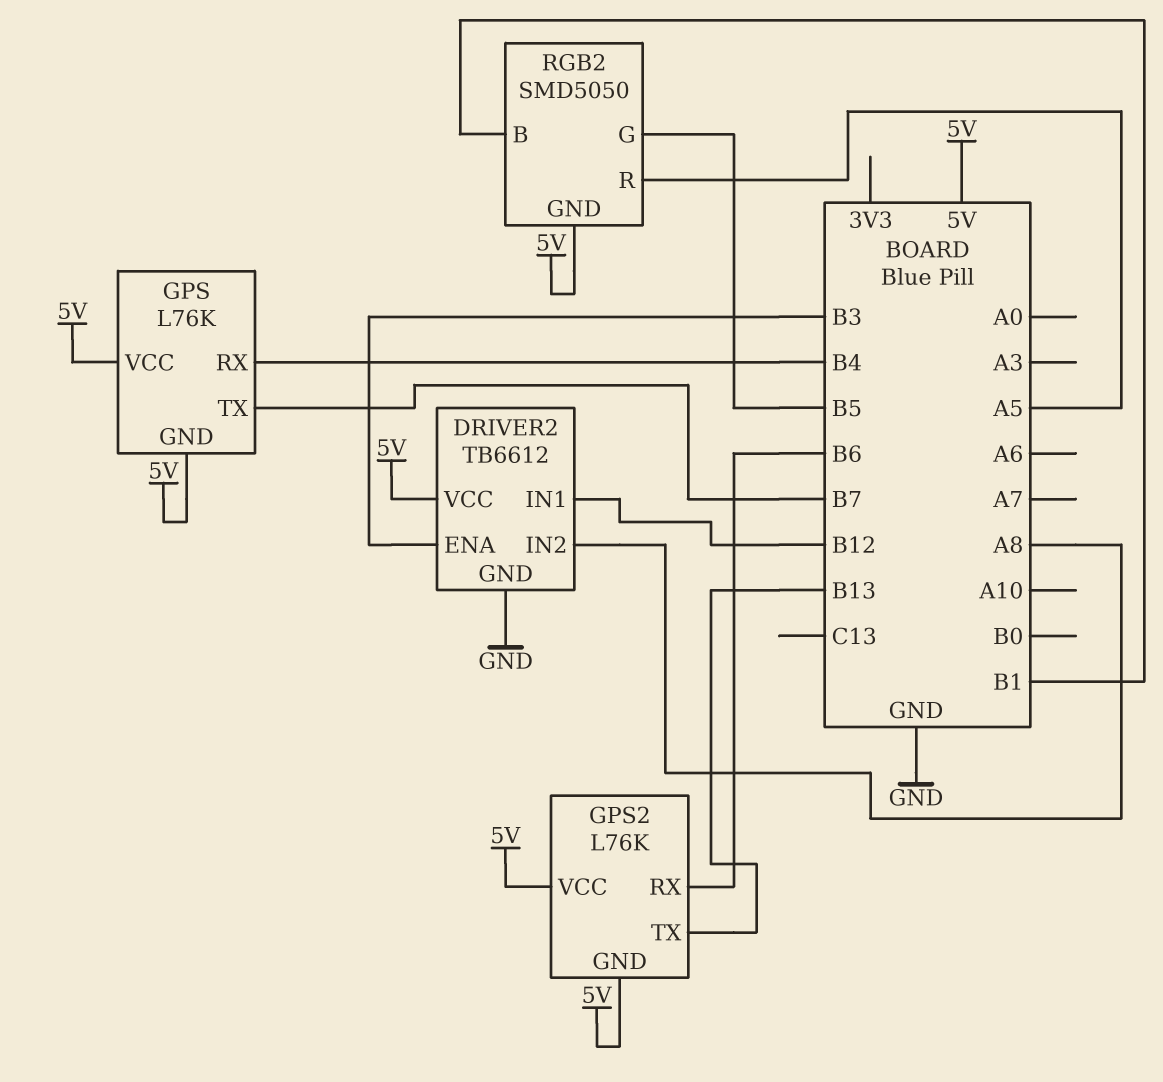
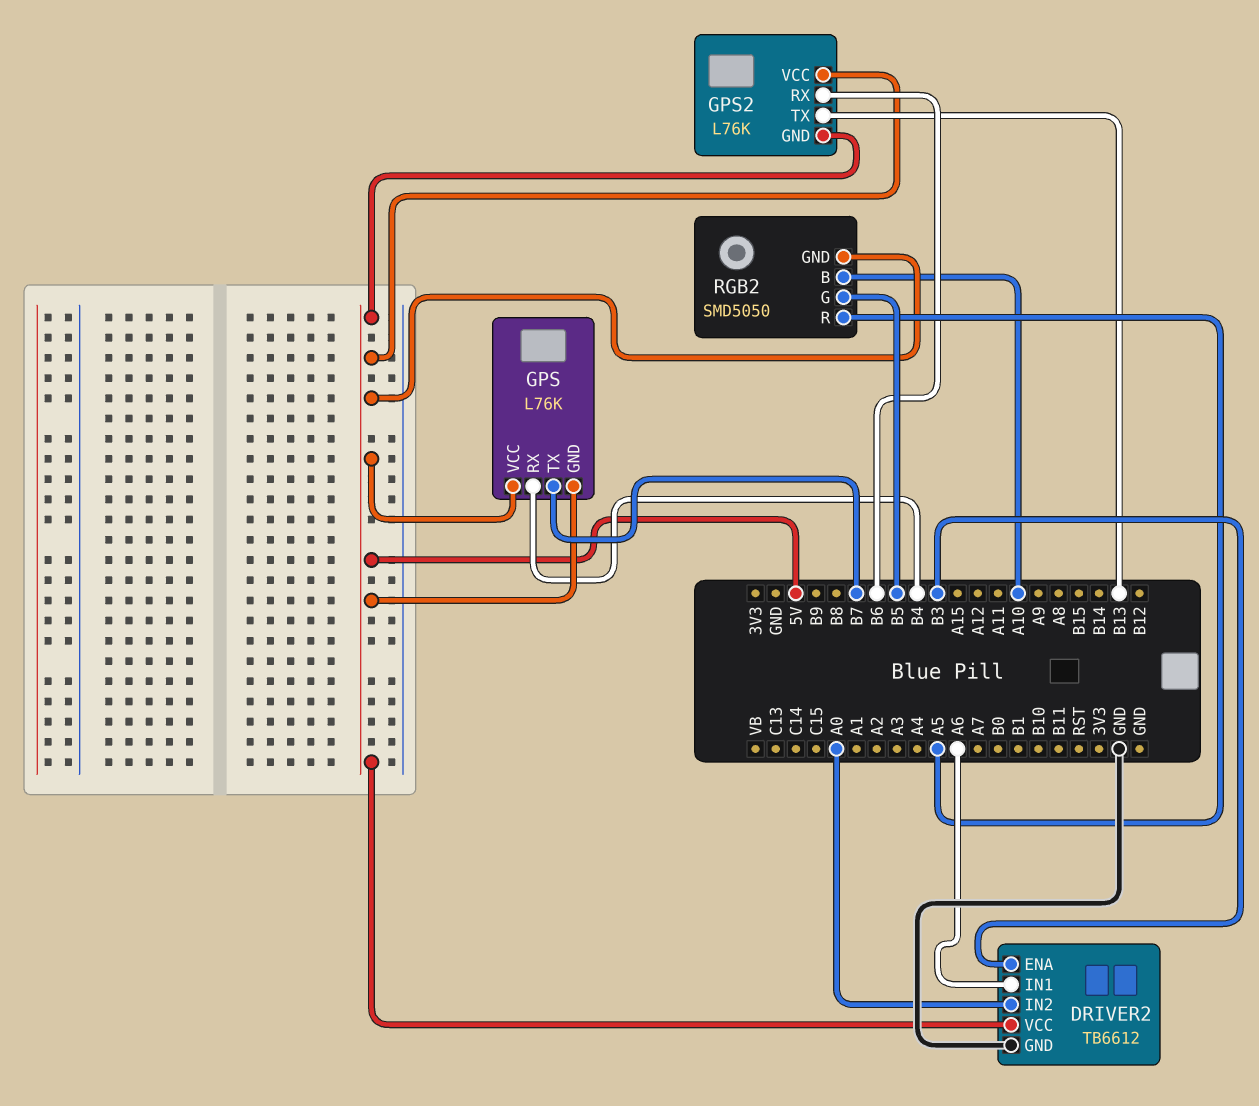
DRIVER2 pin IN1: B12 -> A6
DRIVER2 pin IN2: A8 -> A0
RGB2 pin B: B1 -> A10

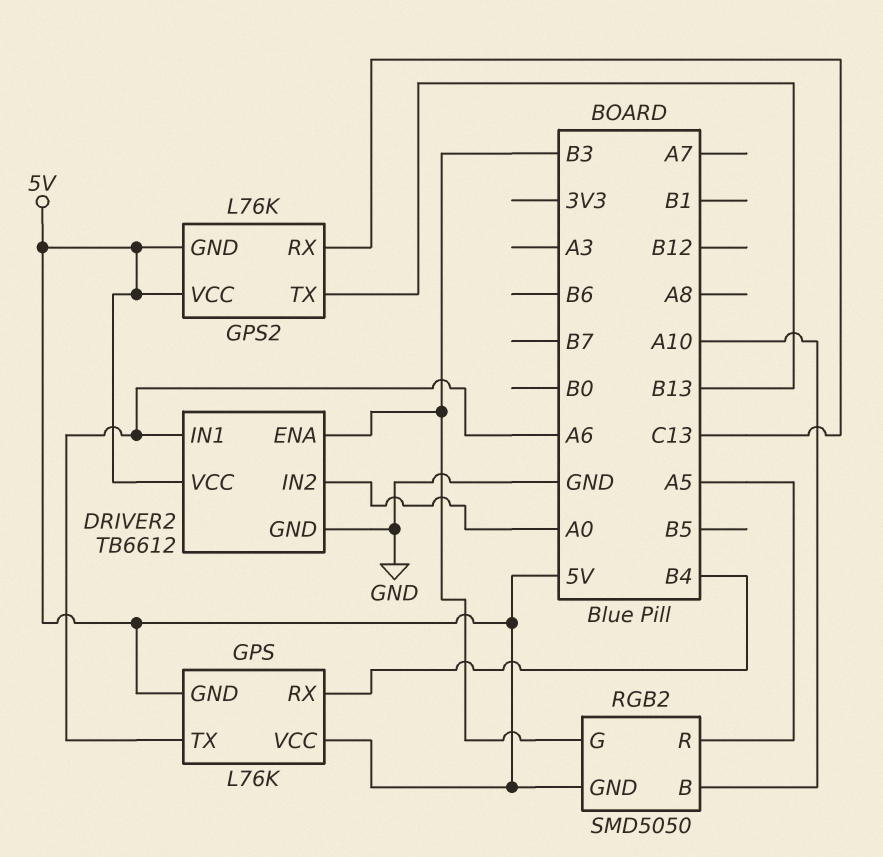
GPS pin TX: B7 -> A6
GPS2 pin RX: B6 -> C13
RGB2 pin G: B5 -> B3

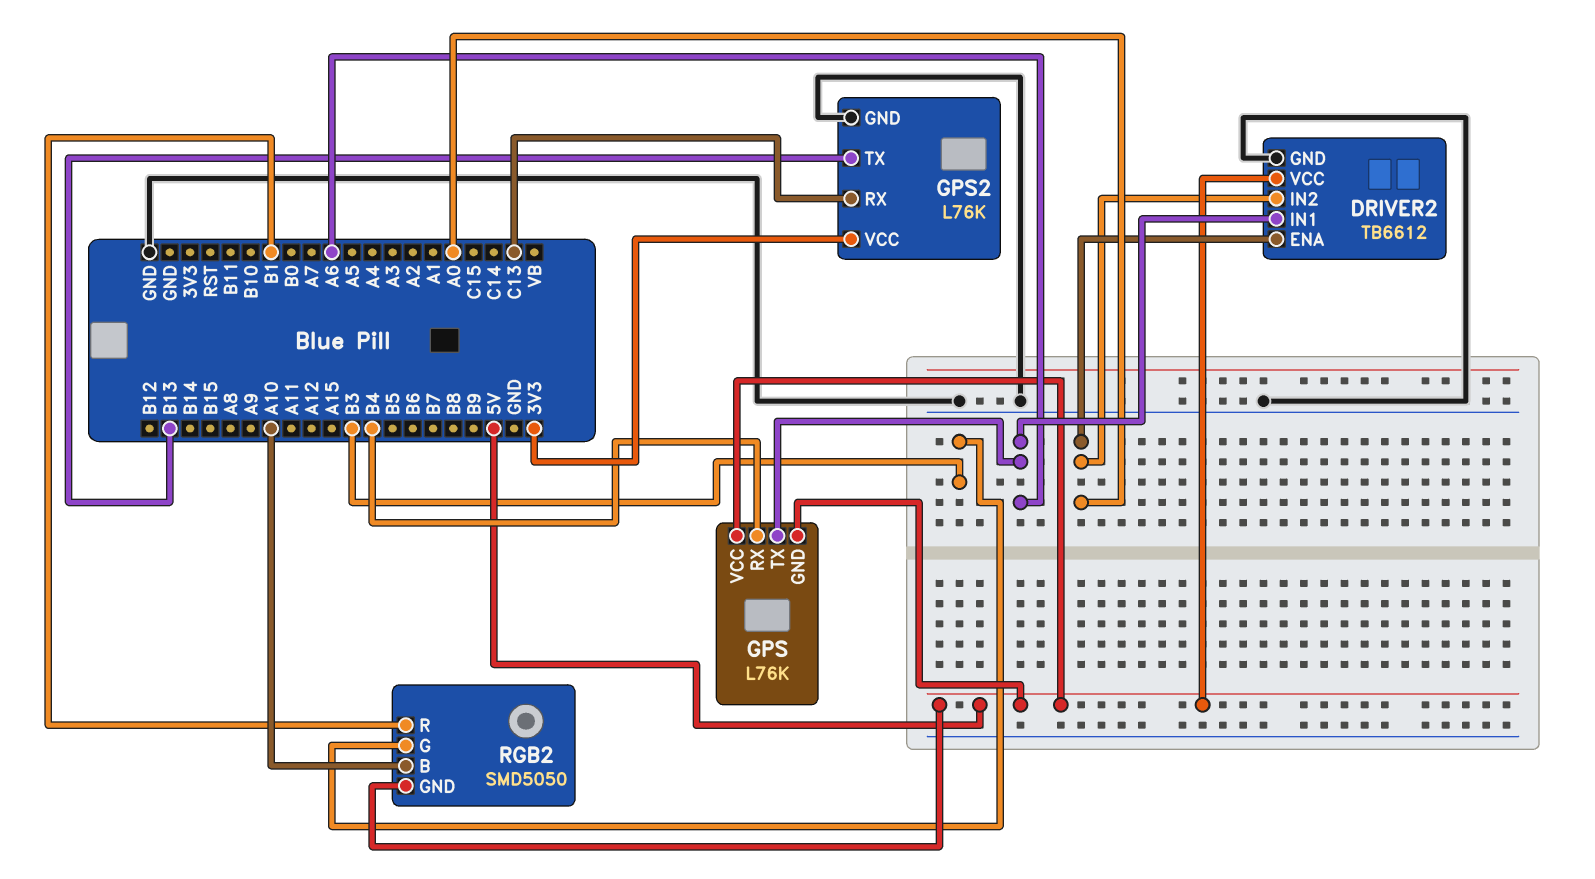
DRIVER2 pin ENA: B3 -> A0
GPS2 pin GND: 5V -> GND
GPS2 pin VCC: 5V -> 3V3
RGB2 pin R: A5 -> B1

